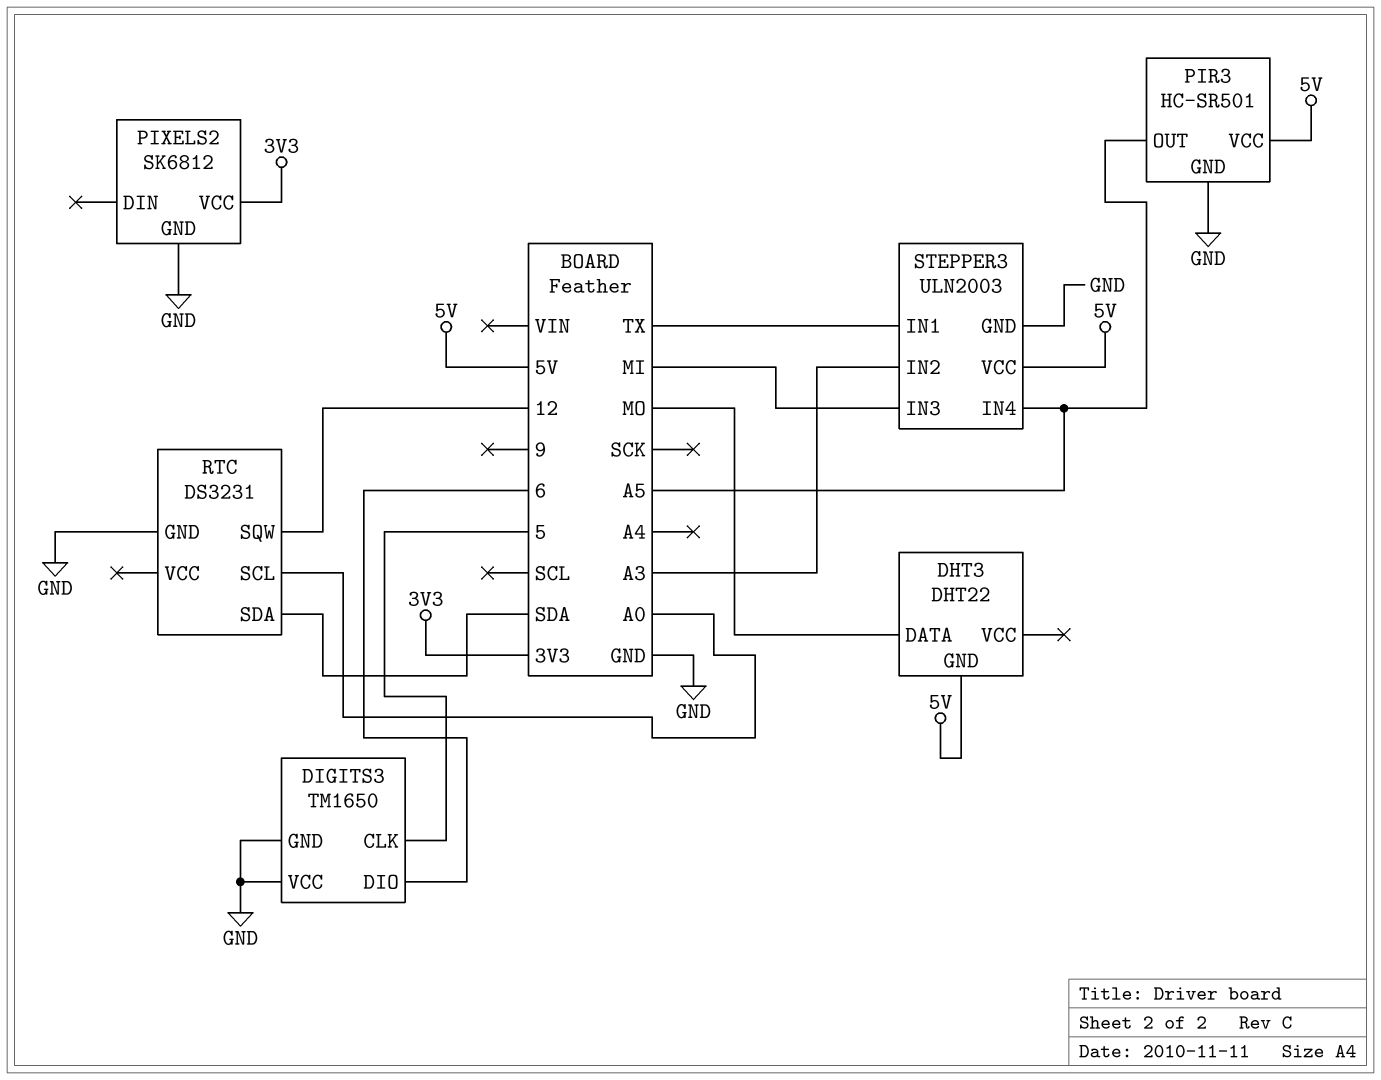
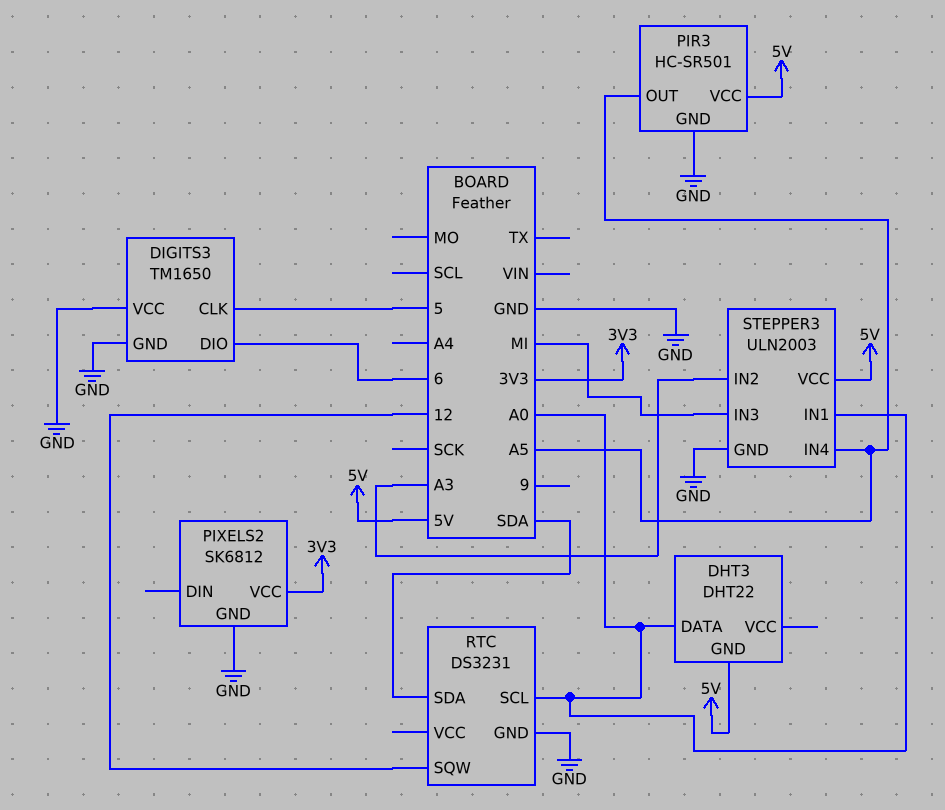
DHT3 pin DATA: MO -> A0
STEPPER3 pin IN1: TX -> A0

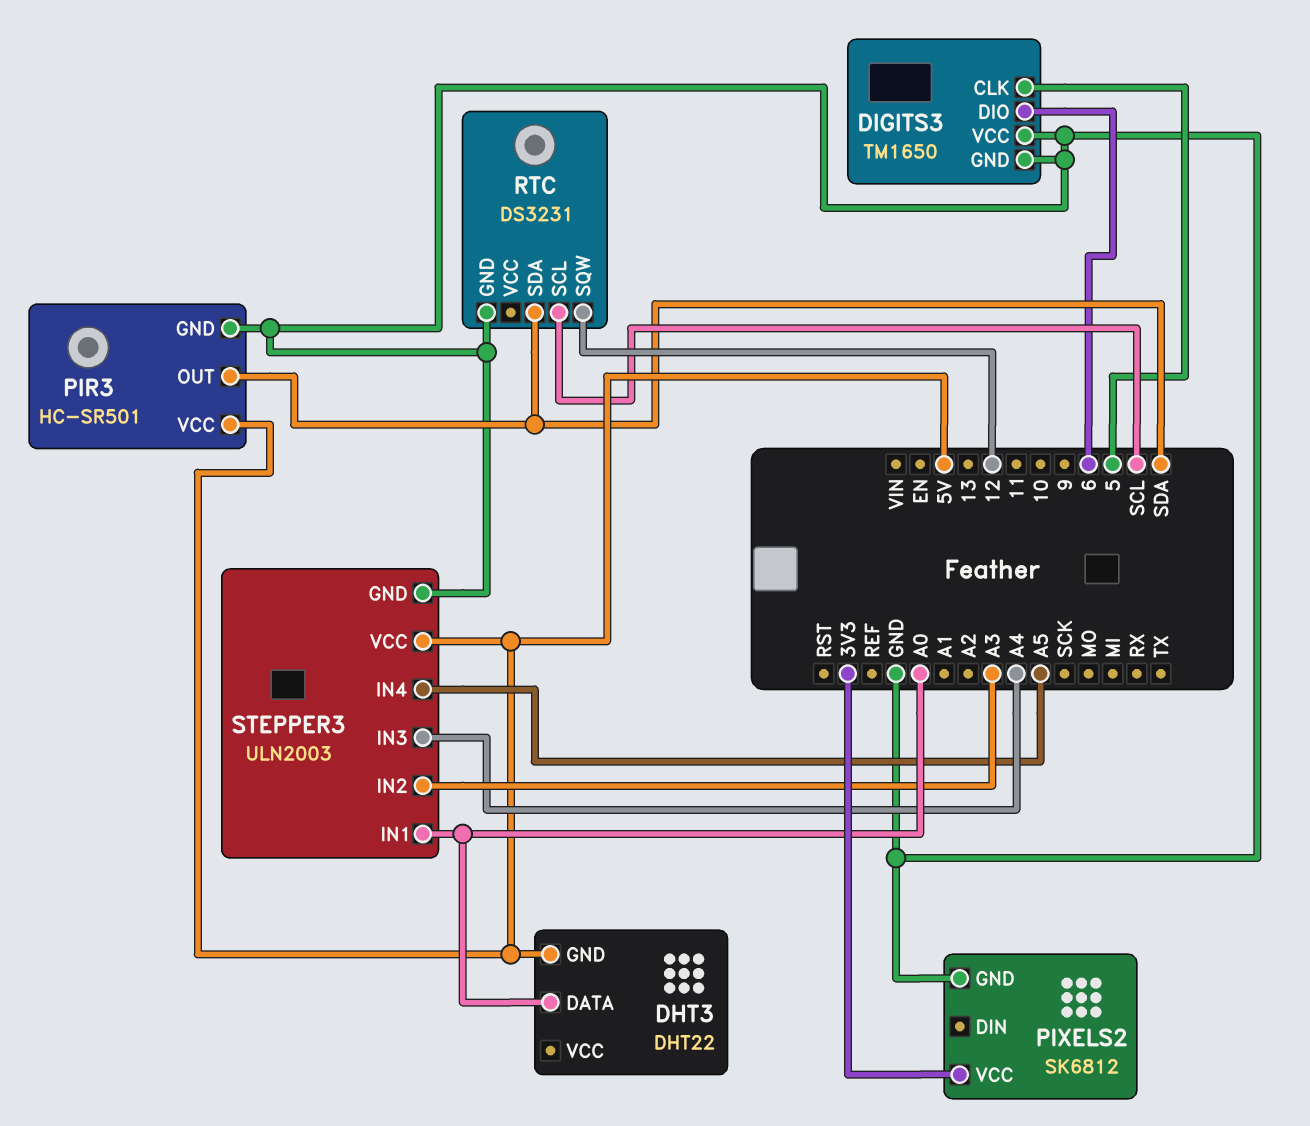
PIR3 pin OUT: A5 -> SDA
RTC pin SCL: A0 -> SCL
STEPPER3 pin IN3: MI -> A4

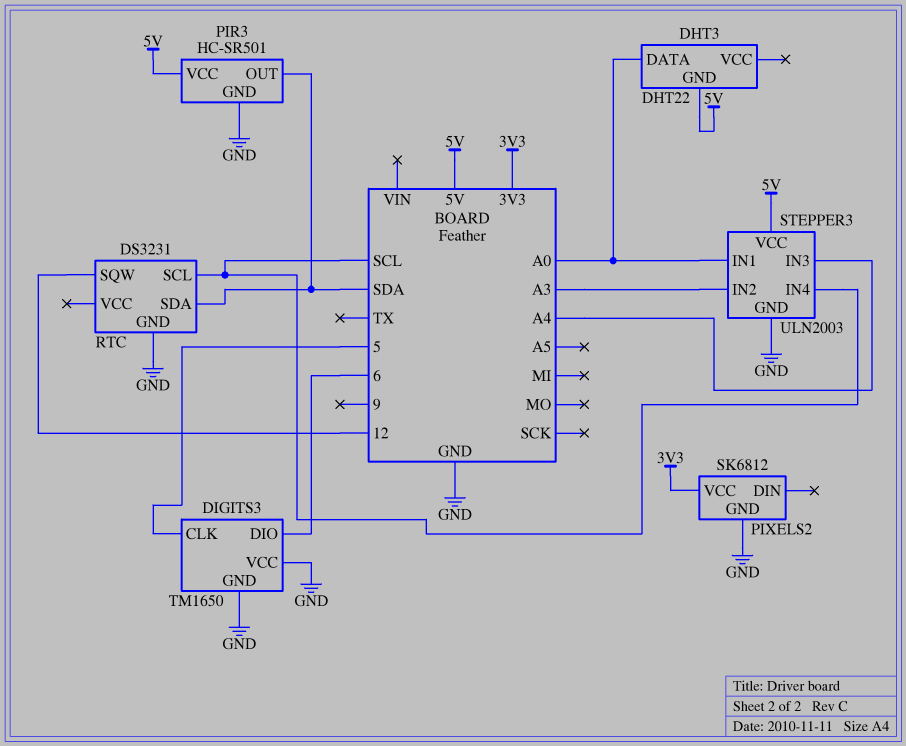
STEPPER3 pin IN4: A5 -> SCL

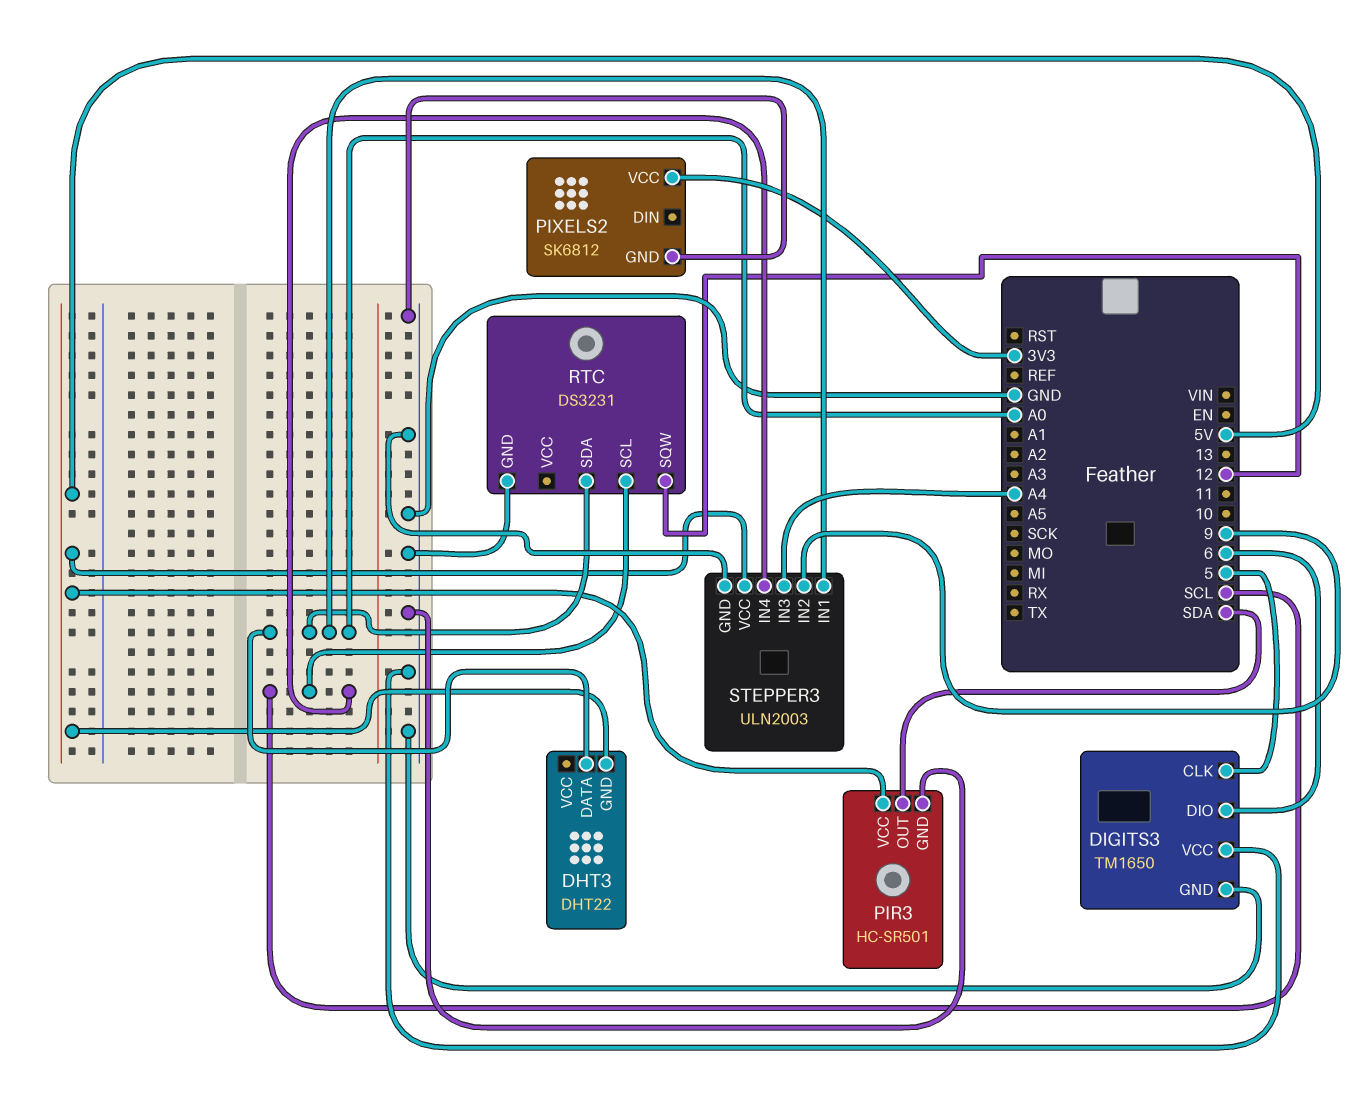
RTC pin SDA: SDA -> A0
STEPPER3 pin IN2: A3 -> 9

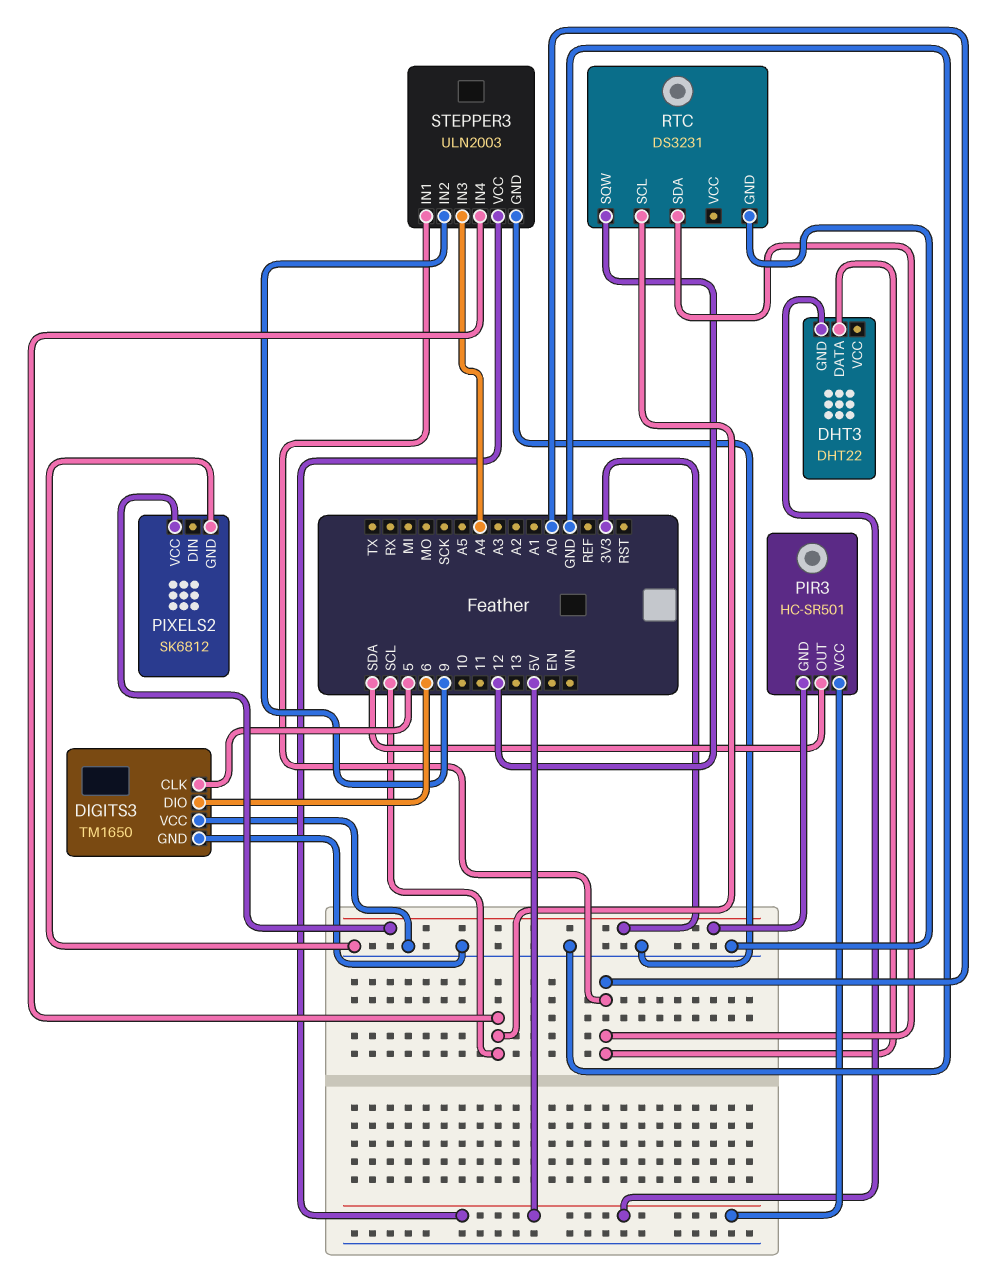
PIR3 pin GND: GND -> 3V3

